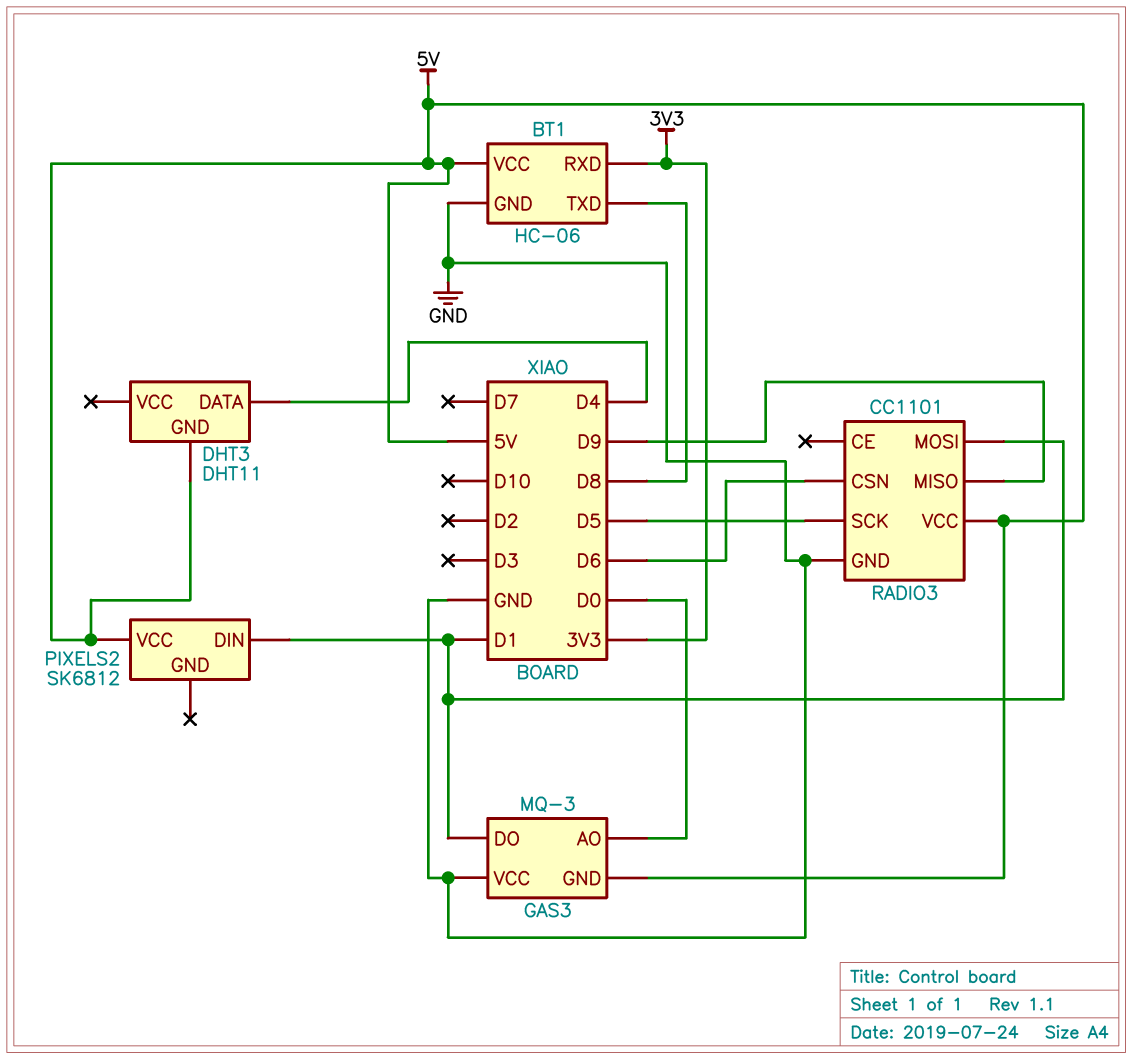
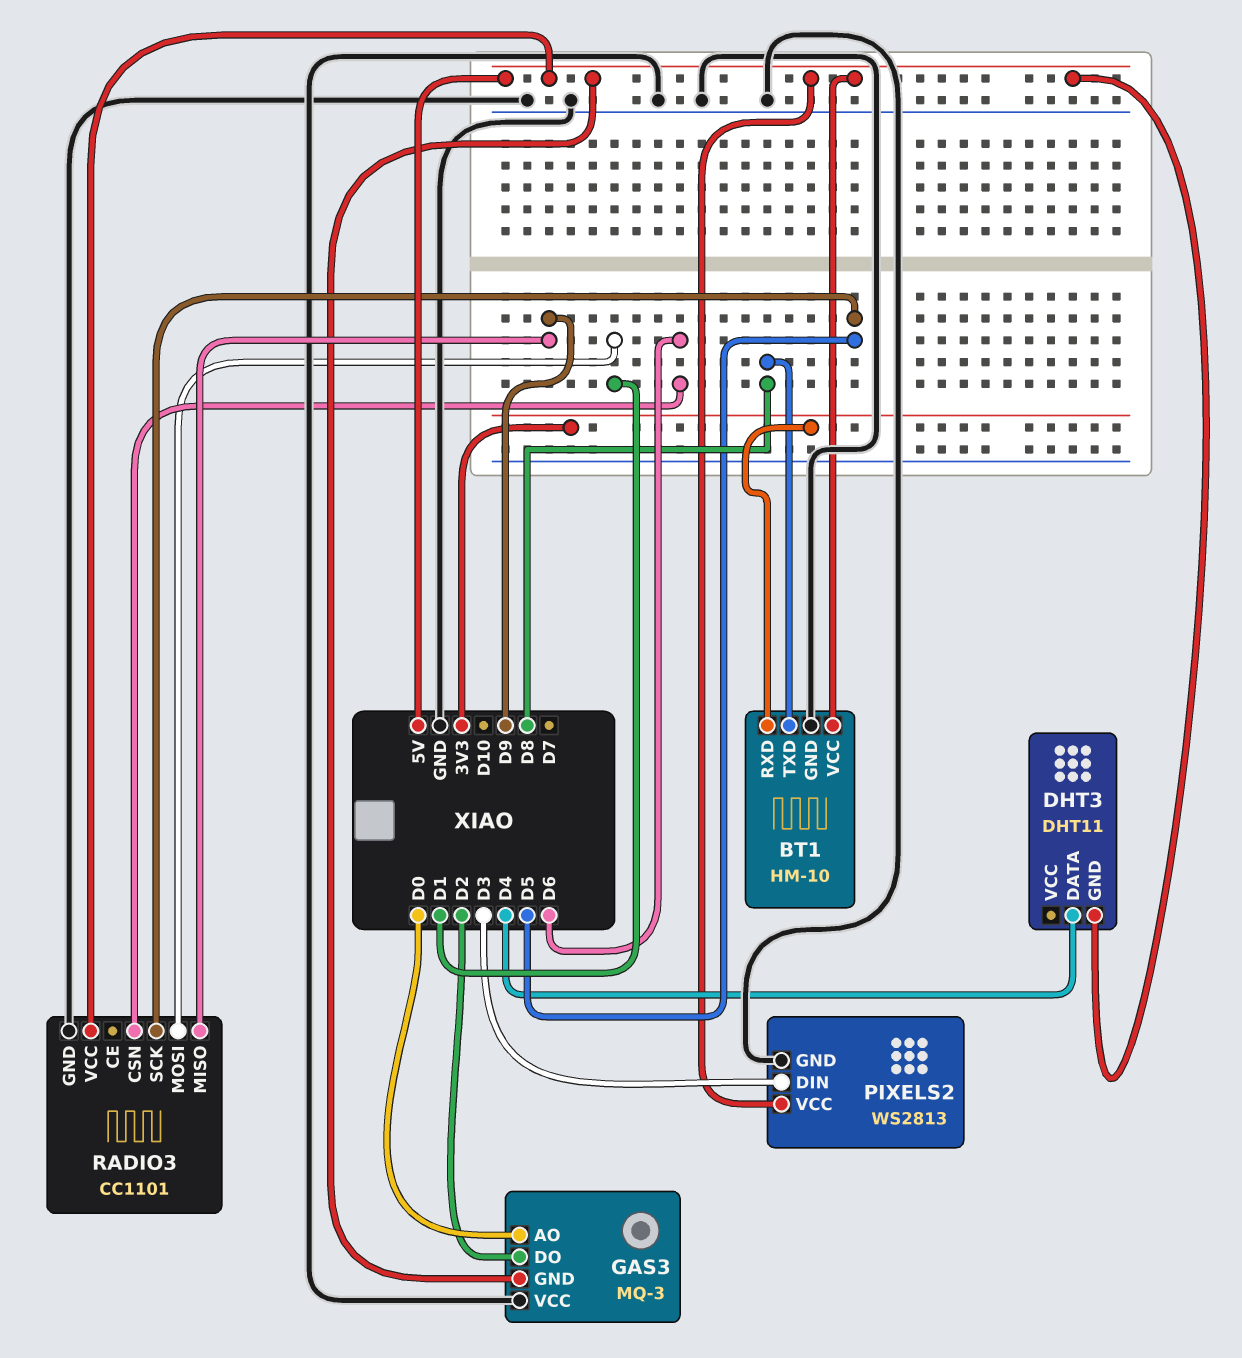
BT1: HC-06 -> HM-10
GAS3 pin DO: D1 -> D2
PIXELS2: SK6812 -> WS2813
PIXELS2 pin DIN: D1 -> D3
PIXELS2 pin GND: none -> GND

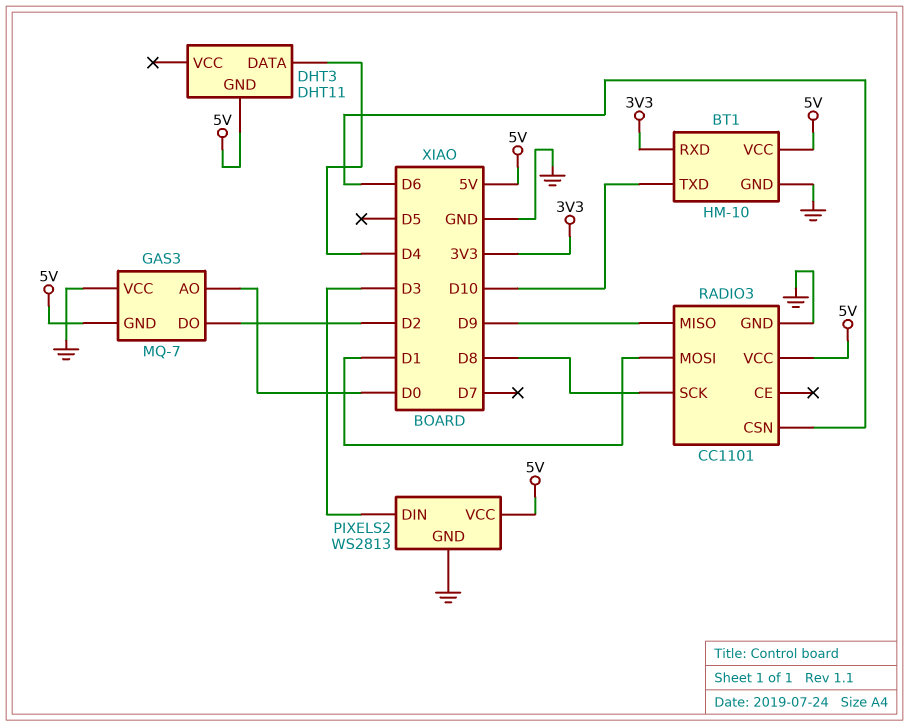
BT1 pin TXD: D8 -> D10
GAS3: MQ-3 -> MQ-7
RADIO3 pin SCK: D5 -> D8

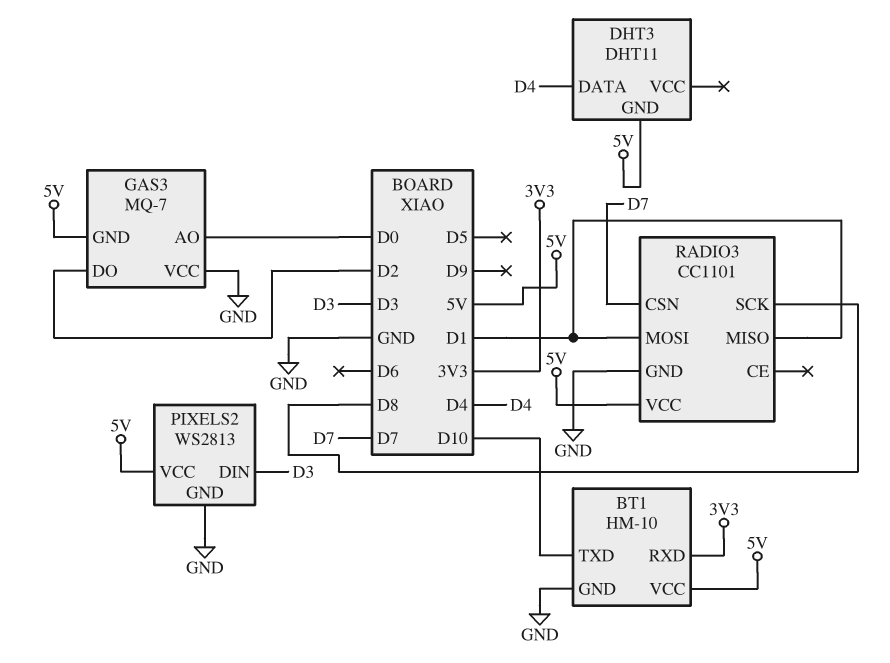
RADIO3 pin CSN: D6 -> D7
RADIO3 pin MISO: D9 -> D1

